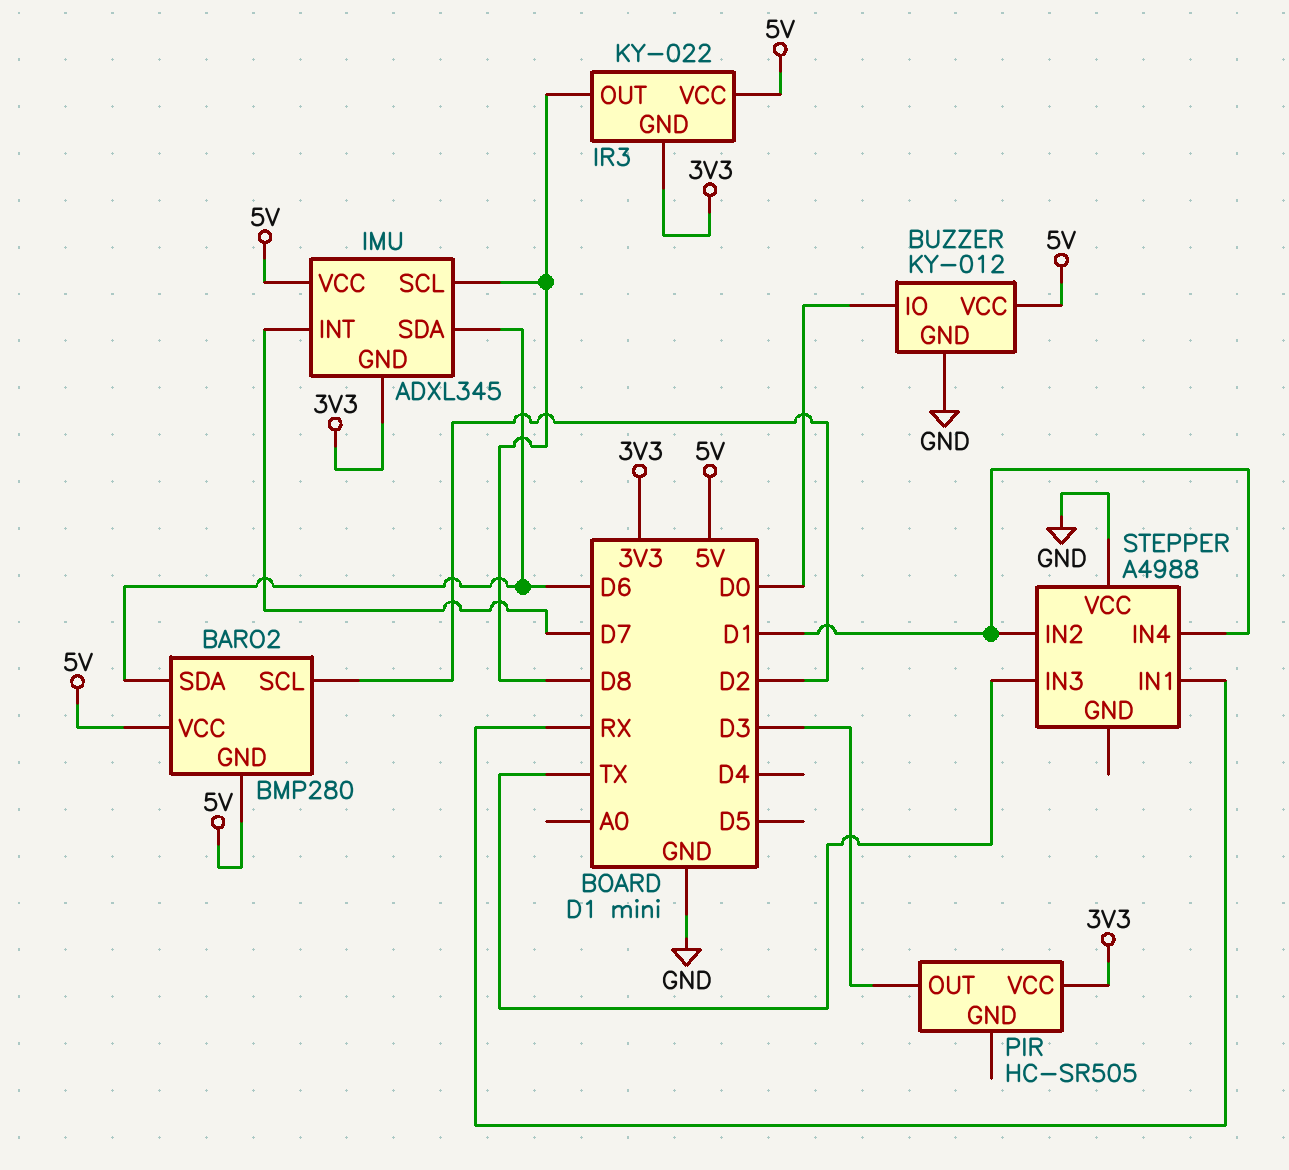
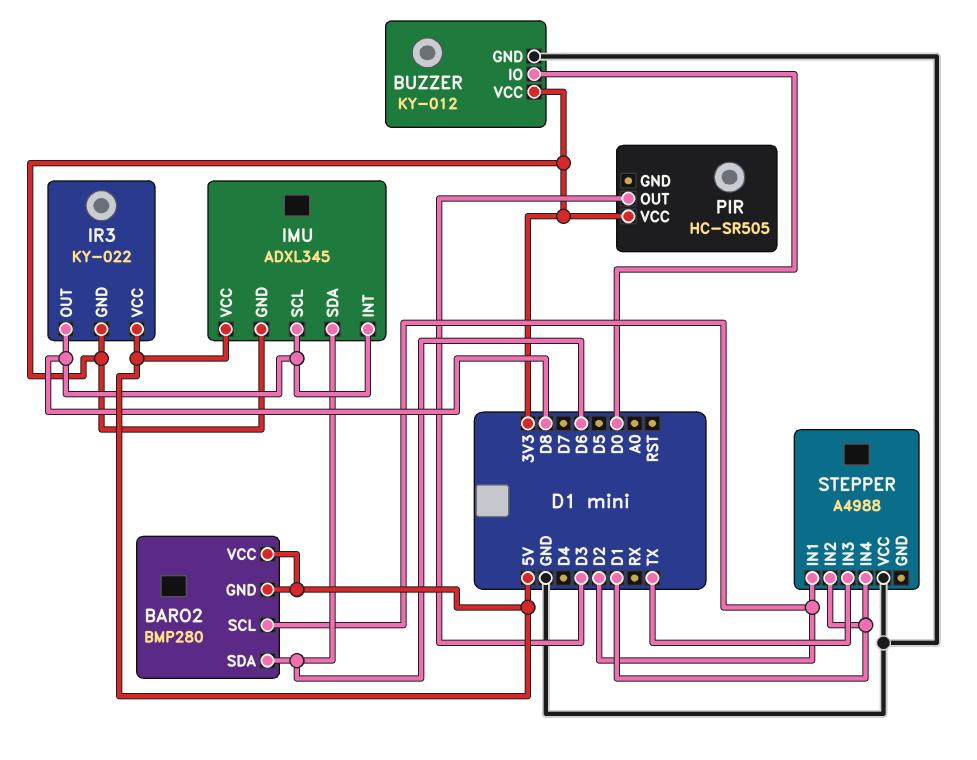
BUZZER pin VCC: 5V -> 3V3
IMU pin INT: D7 -> D8
STEPPER pin IN1: RX -> D2

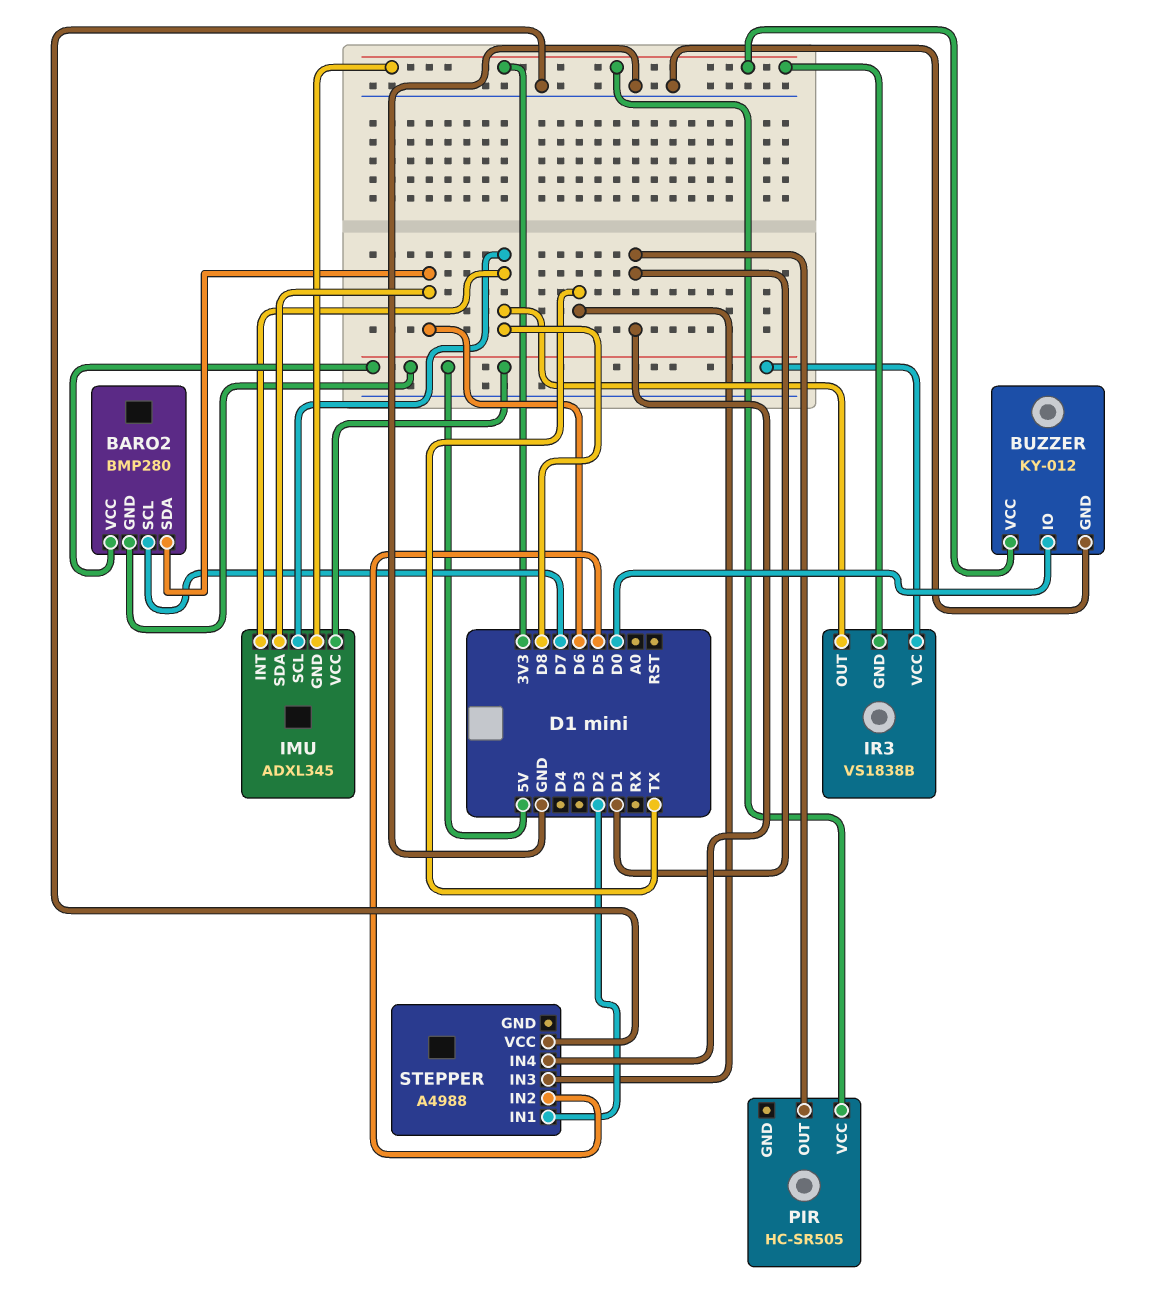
BARO2 pin SCL: D2 -> D7
IR3: KY-022 -> VS1838B
PIR pin OUT: D3 -> D1
STEPPER pin IN2: D1 -> D5

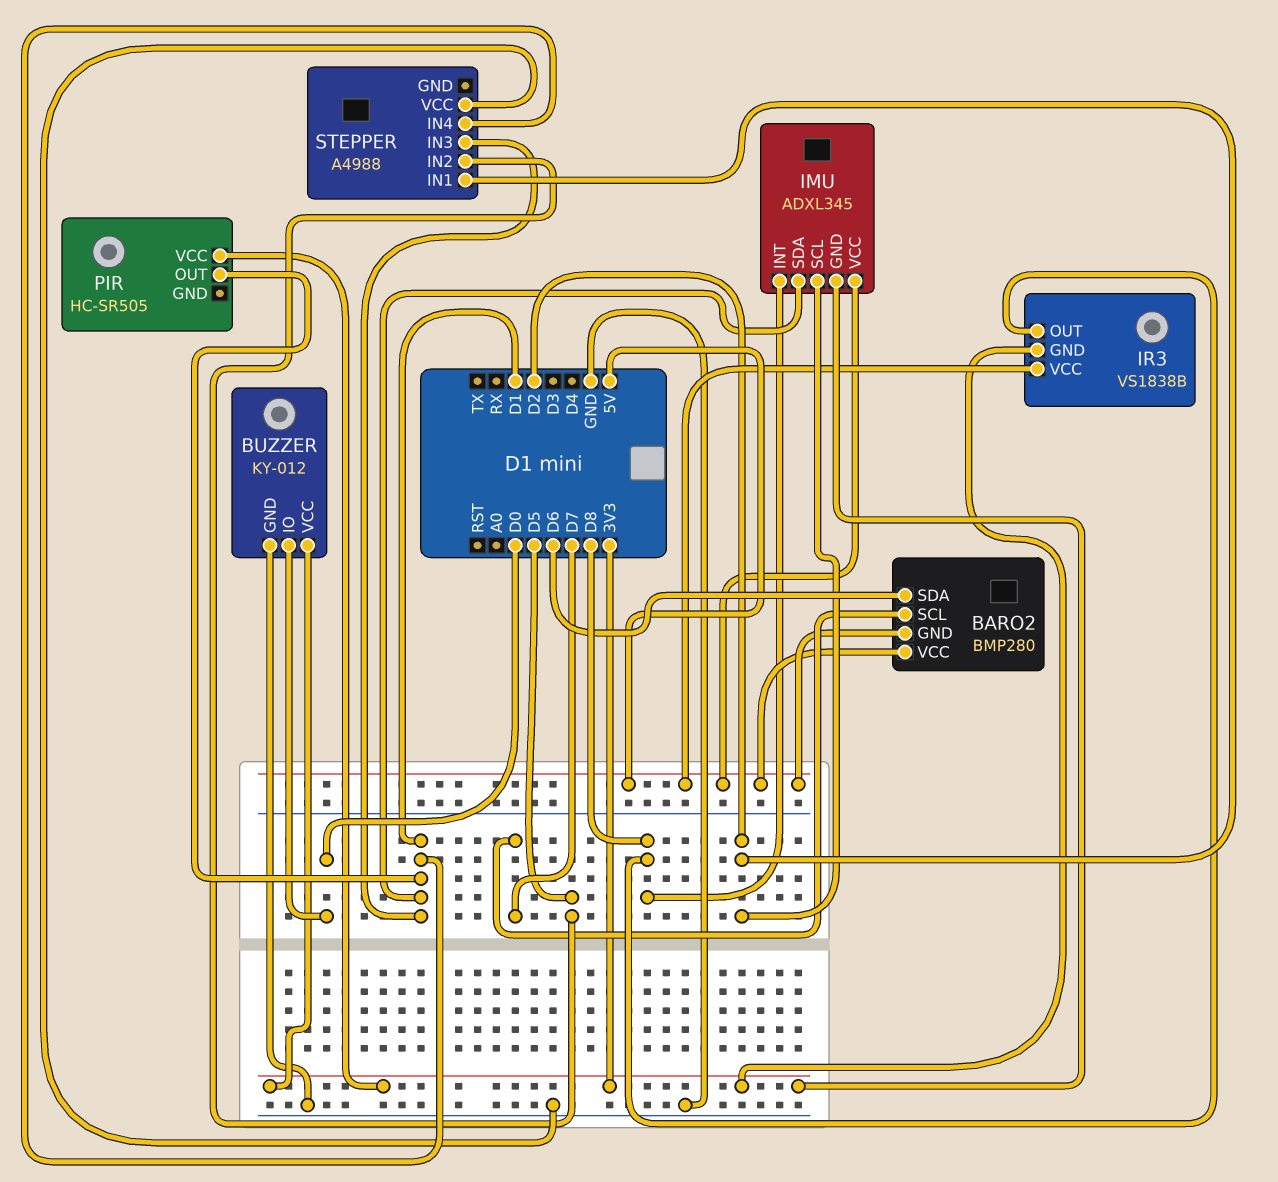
IMU pin SCL: D8 -> D2
IMU pin SDA: D6 -> D1
STEPPER pin IN3: TX -> D1

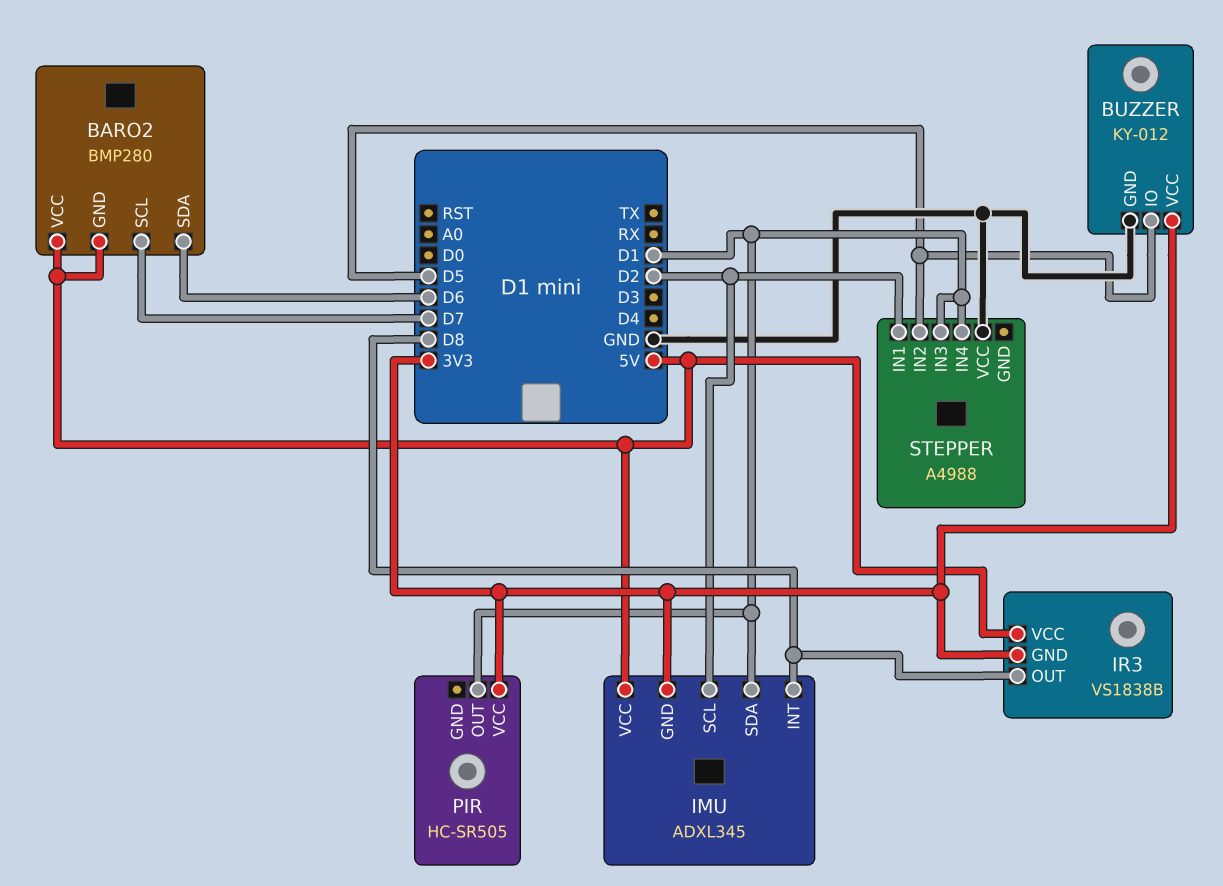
BUZZER pin IO: D0 -> D5

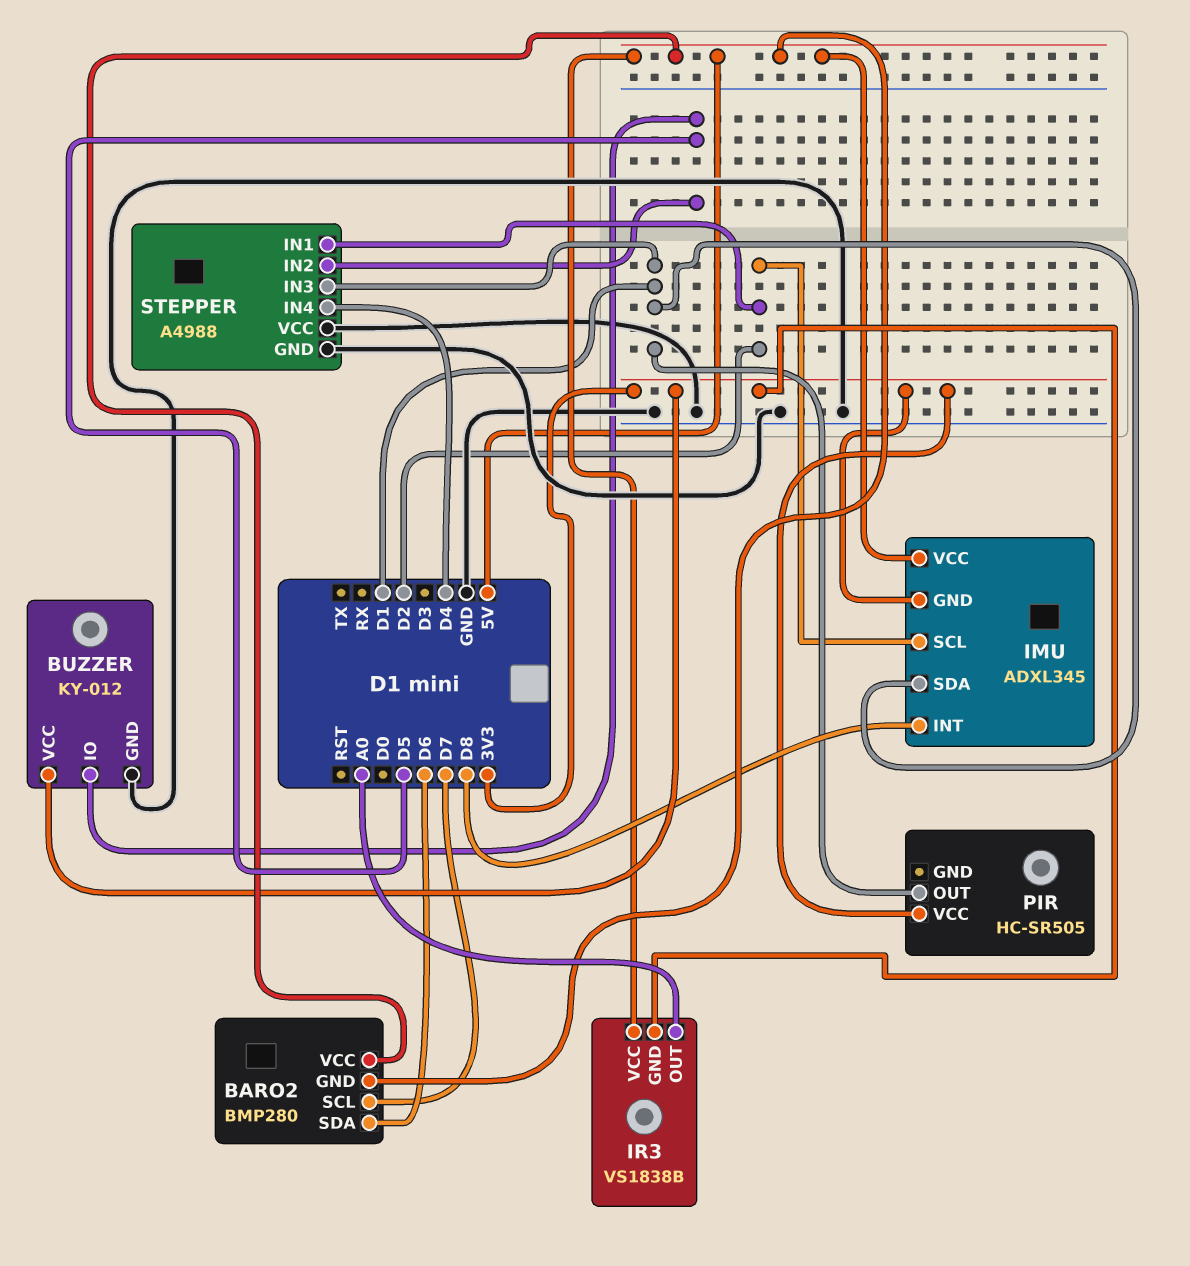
IR3 pin OUT: D8 -> A0
STEPPER pin GND: none -> GND
STEPPER pin IN4: D1 -> D4

